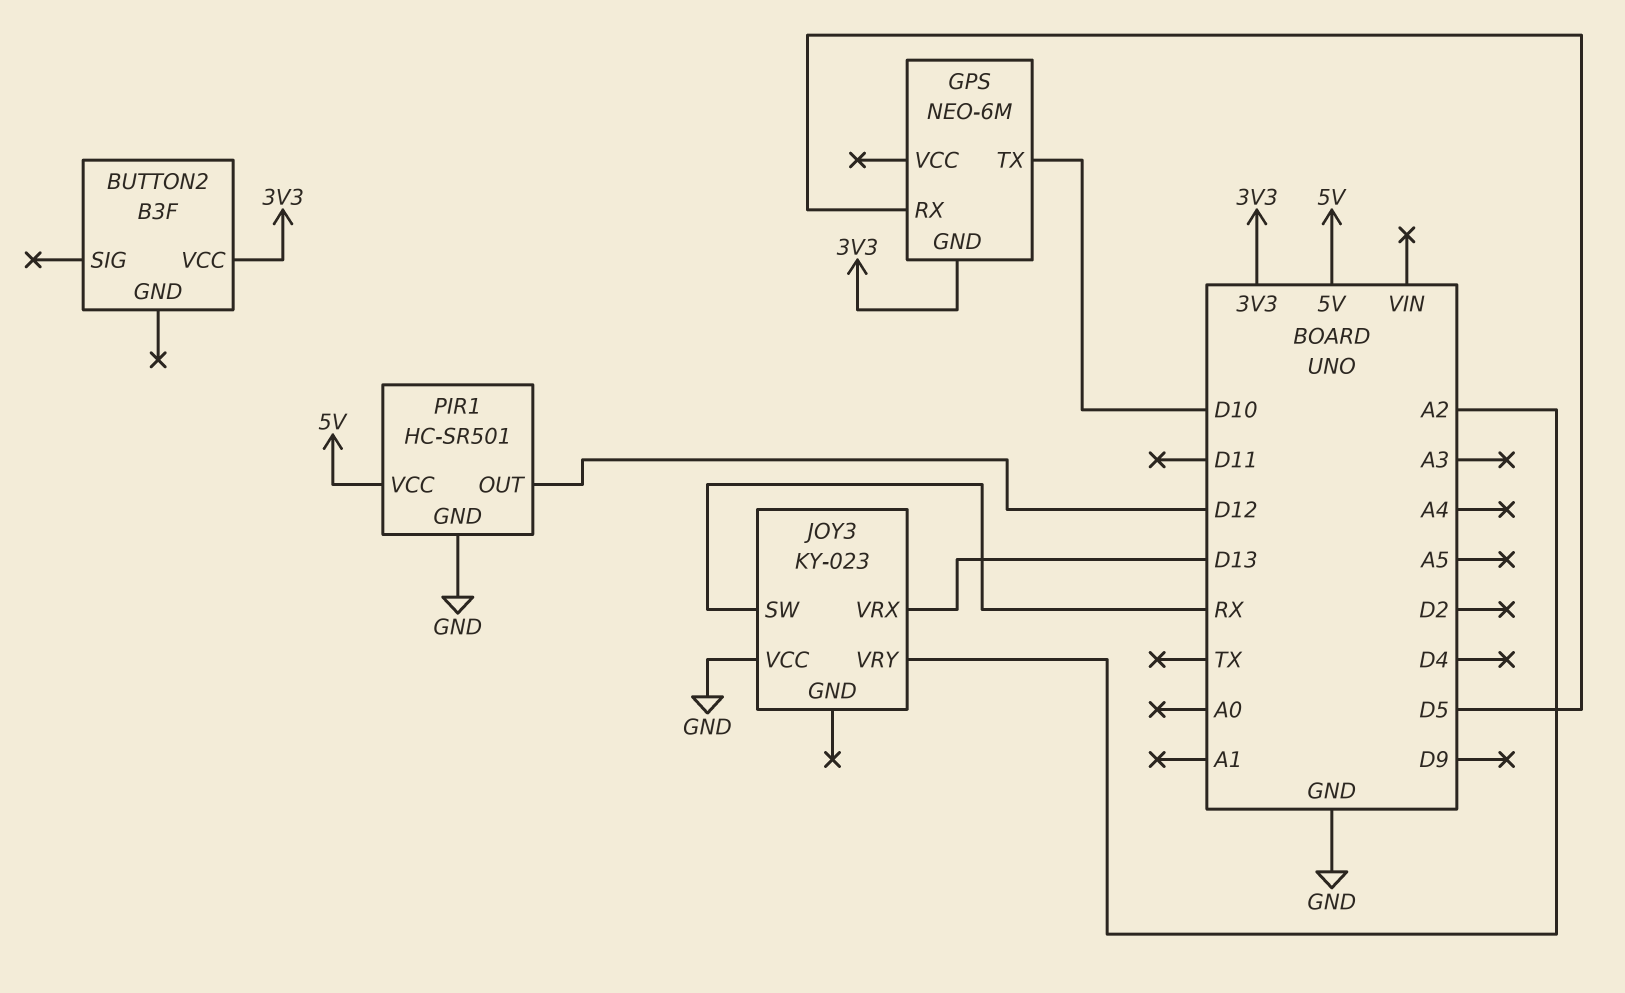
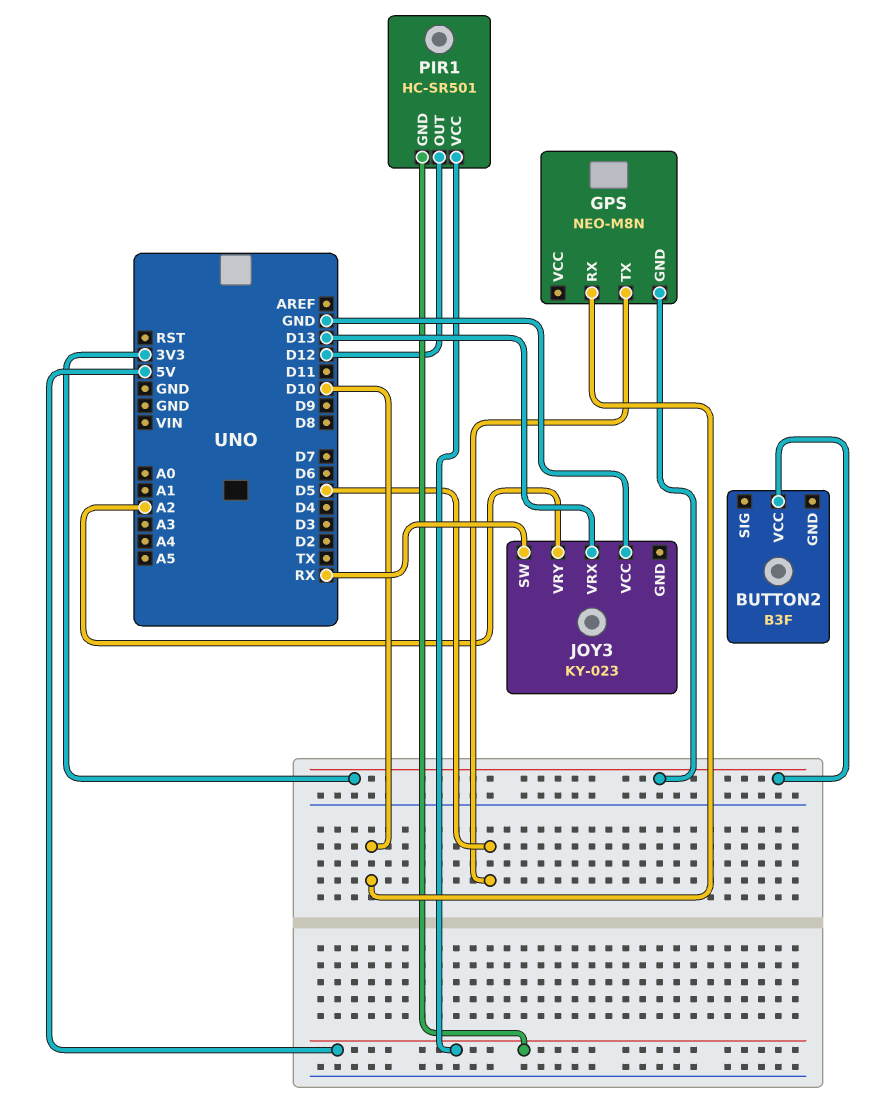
GPS: NEO-6M -> NEO-M8N
GPS pin RX: D5 -> D10
GPS pin TX: D10 -> D5
PIR1 pin GND: GND -> 5V

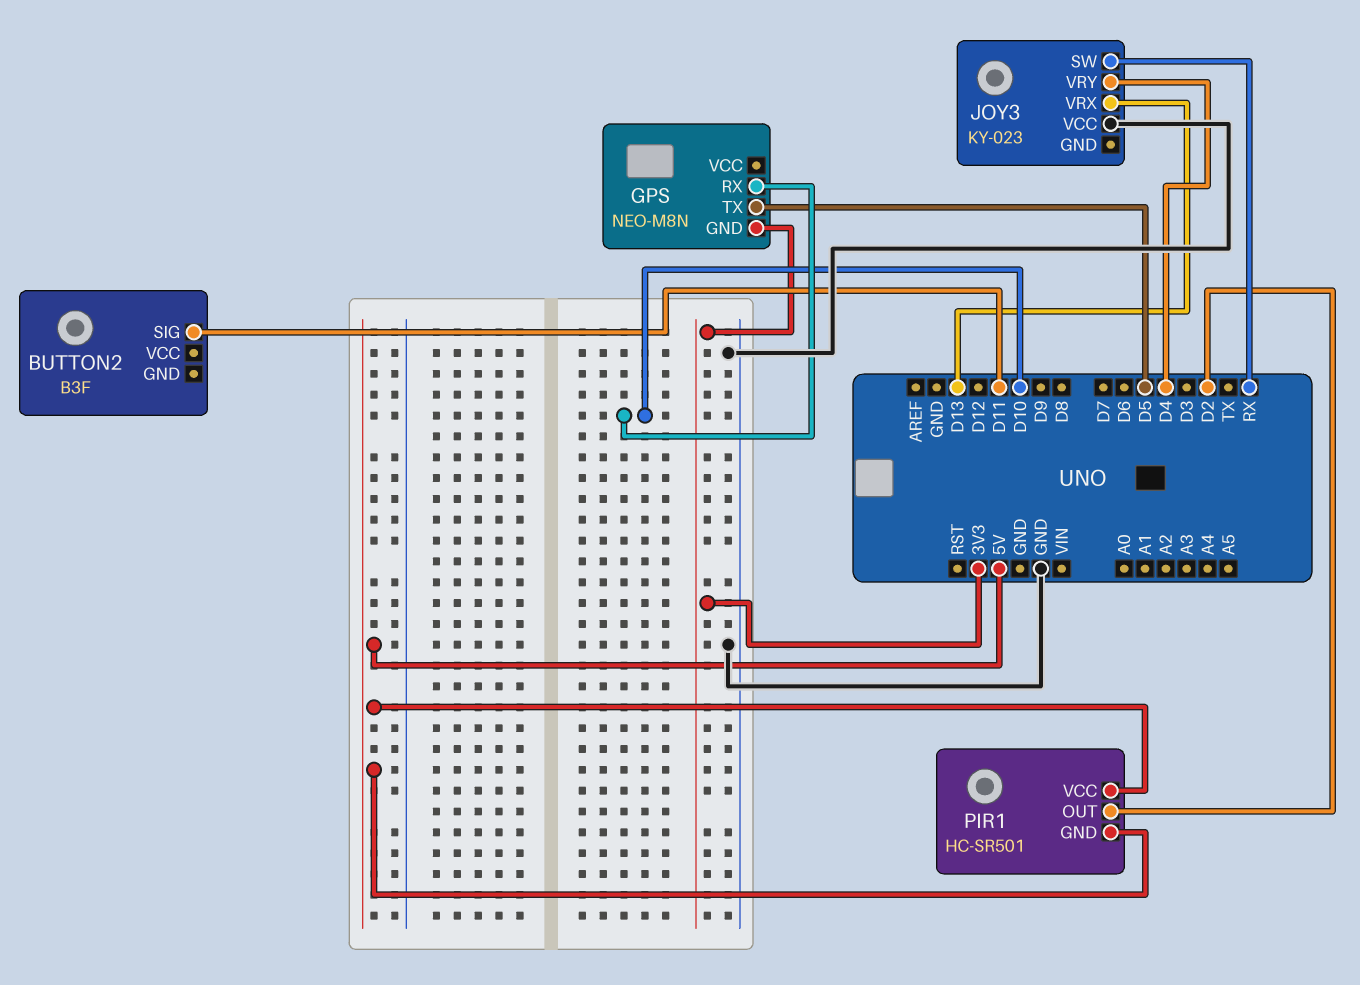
BUTTON2 pin SIG: none -> D11
BUTTON2 pin VCC: 3V3 -> none
JOY3 pin VRY: A2 -> D4
PIR1 pin OUT: D12 -> D2

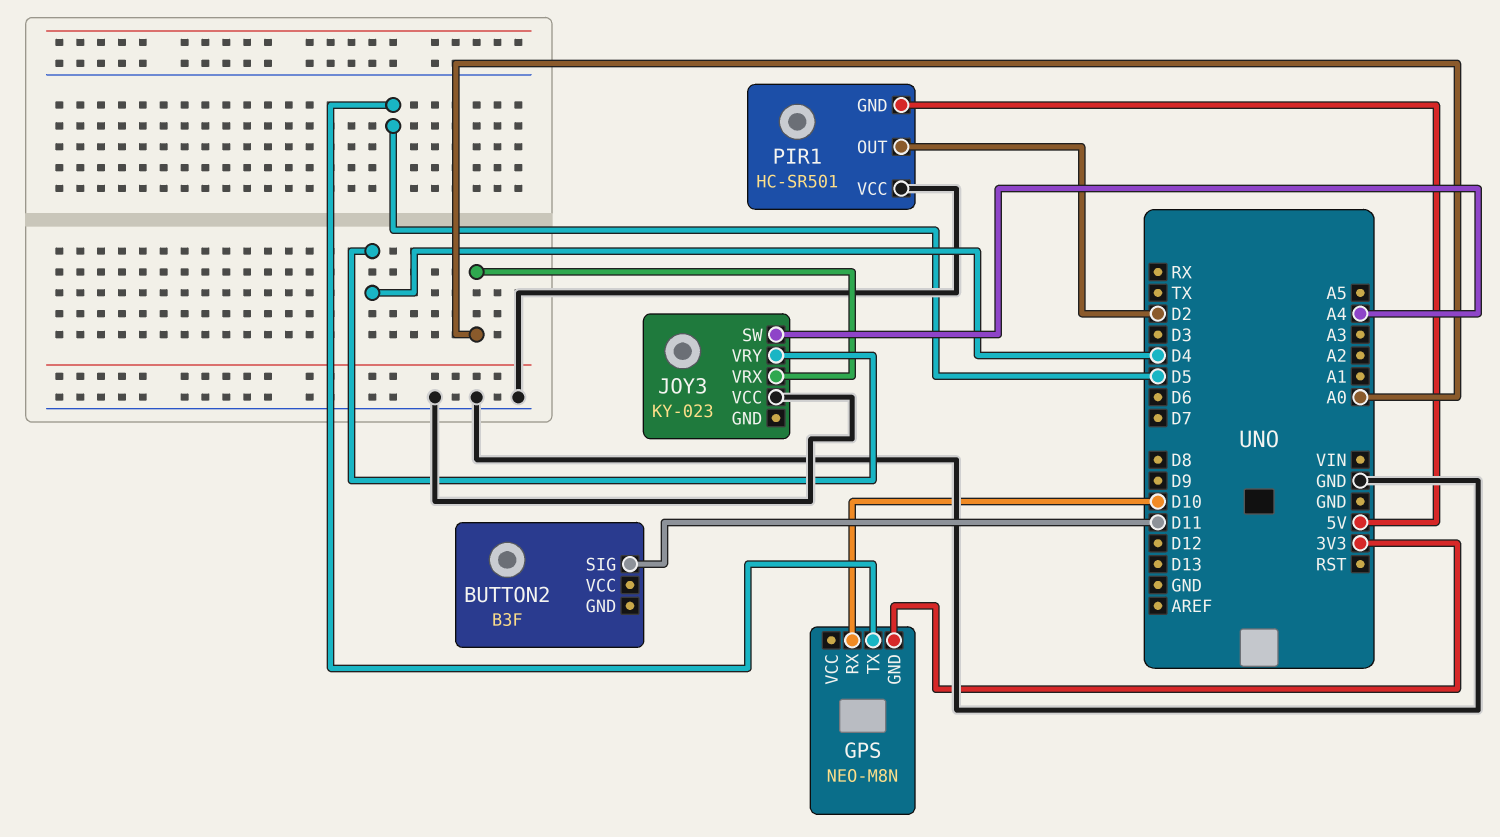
JOY3 pin SW: RX -> A4
JOY3 pin VRX: D13 -> A0
PIR1 pin VCC: 5V -> GND

